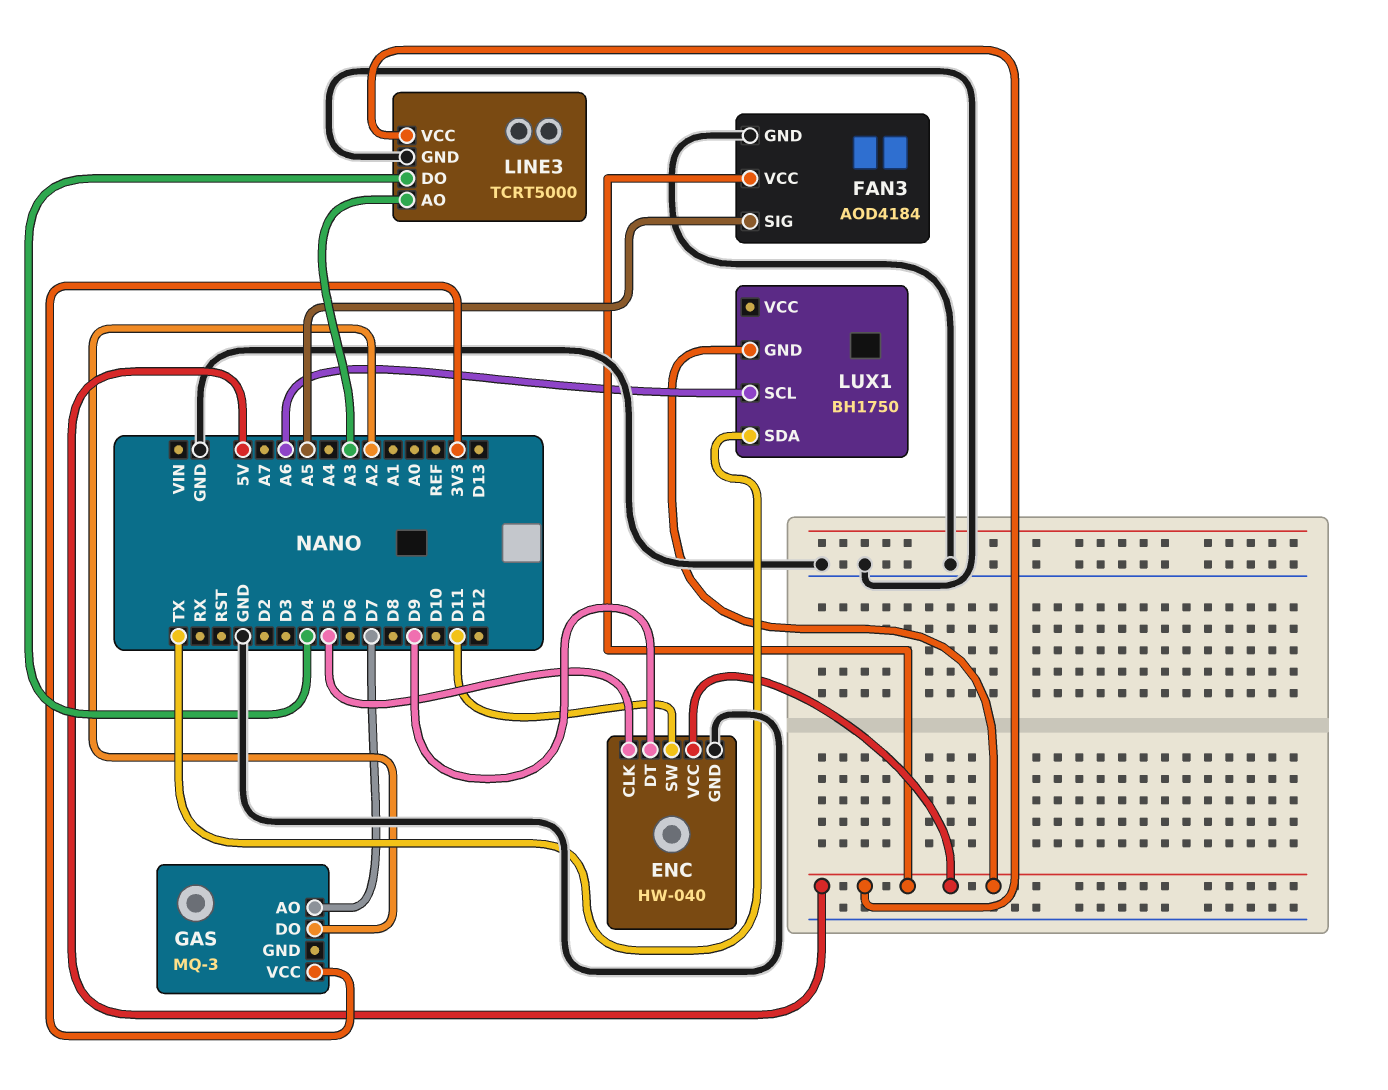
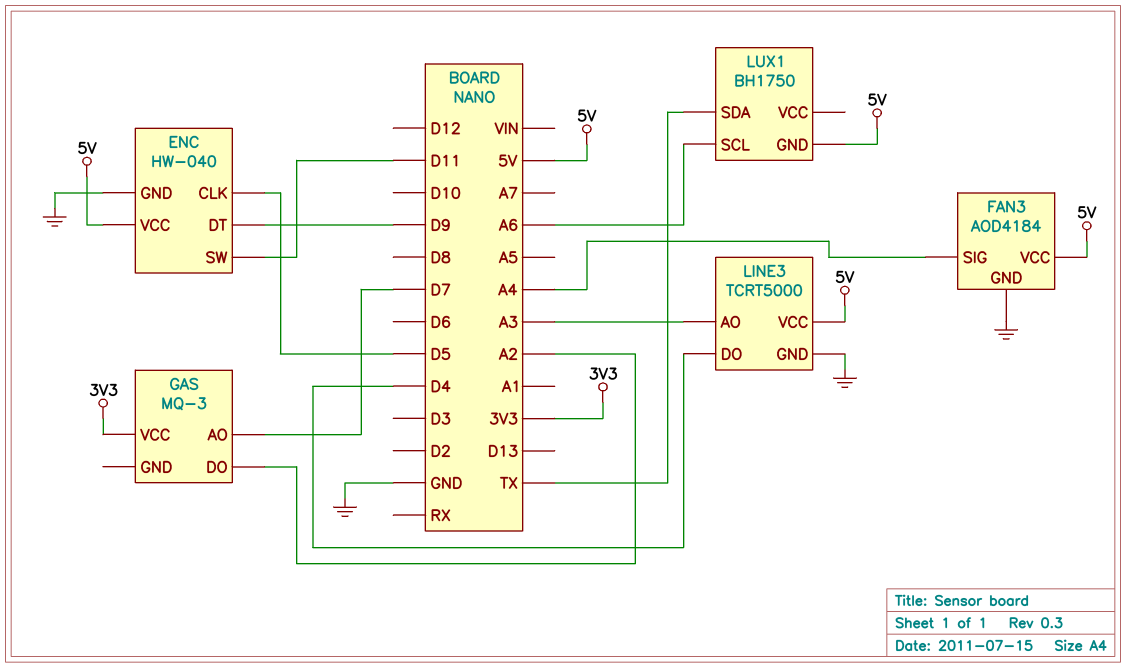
FAN3 pin SIG: A5 -> A4

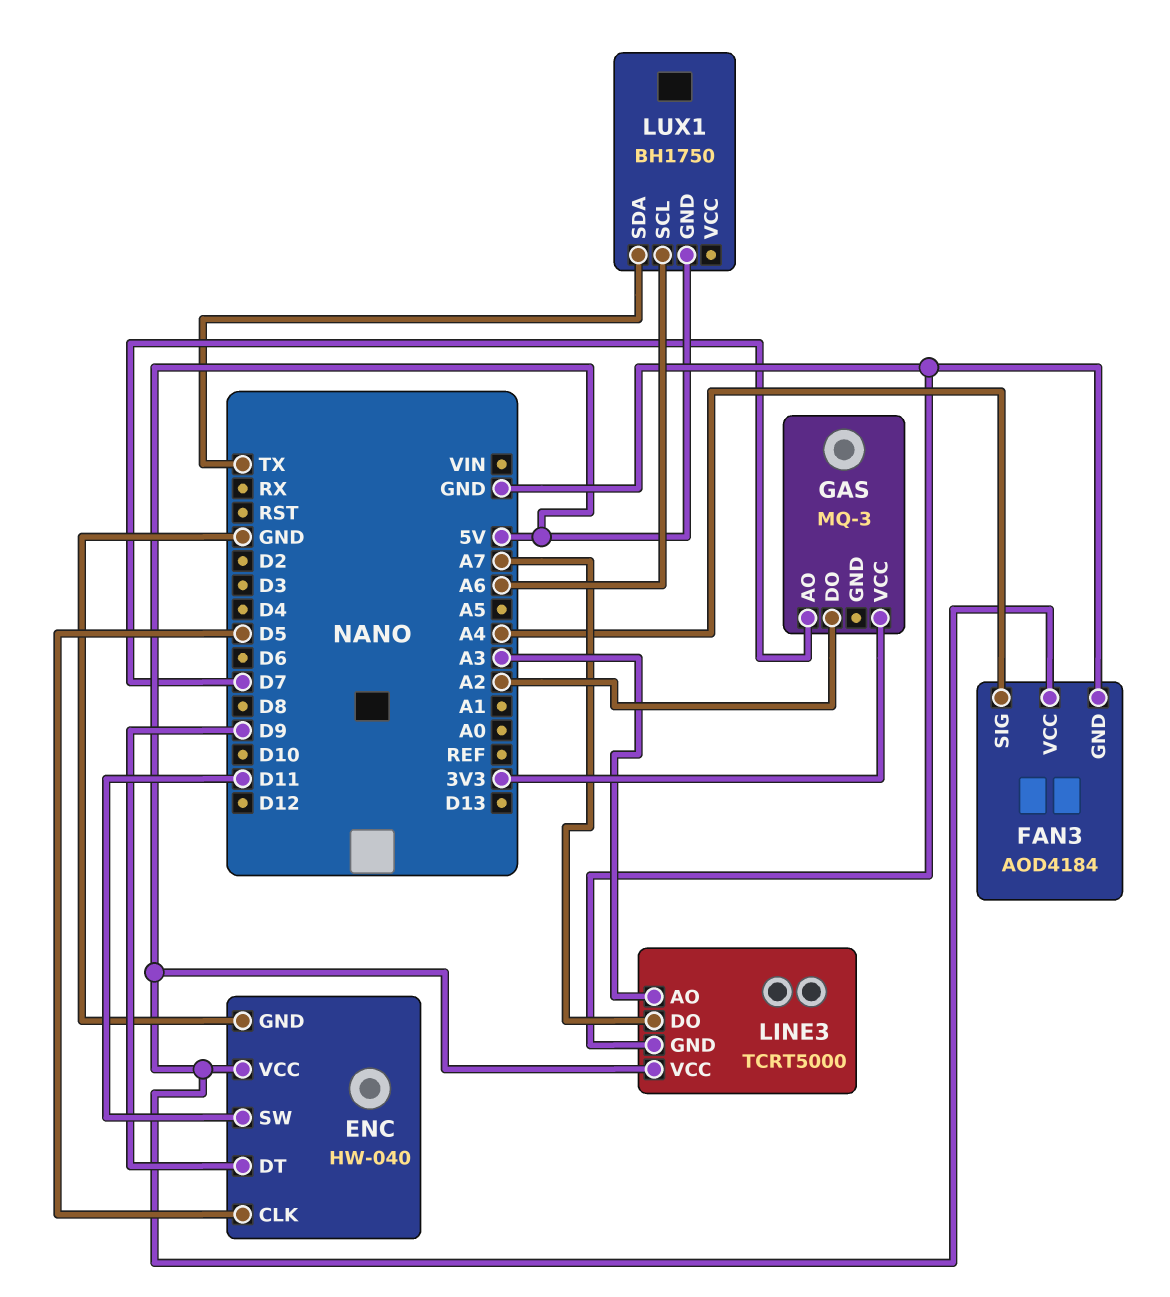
LINE3 pin DO: D4 -> A7

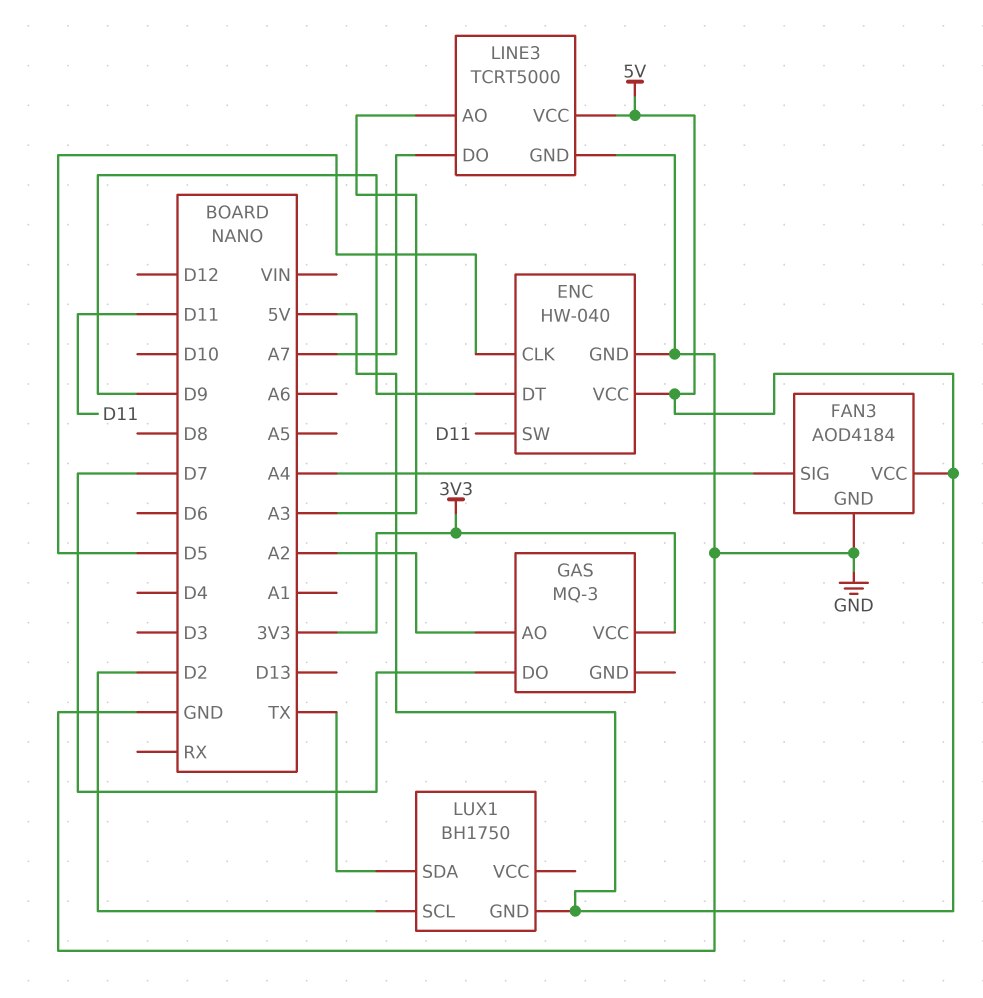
GAS pin AO: D7 -> A2
GAS pin DO: A2 -> D7
LUX1 pin SCL: A6 -> D2

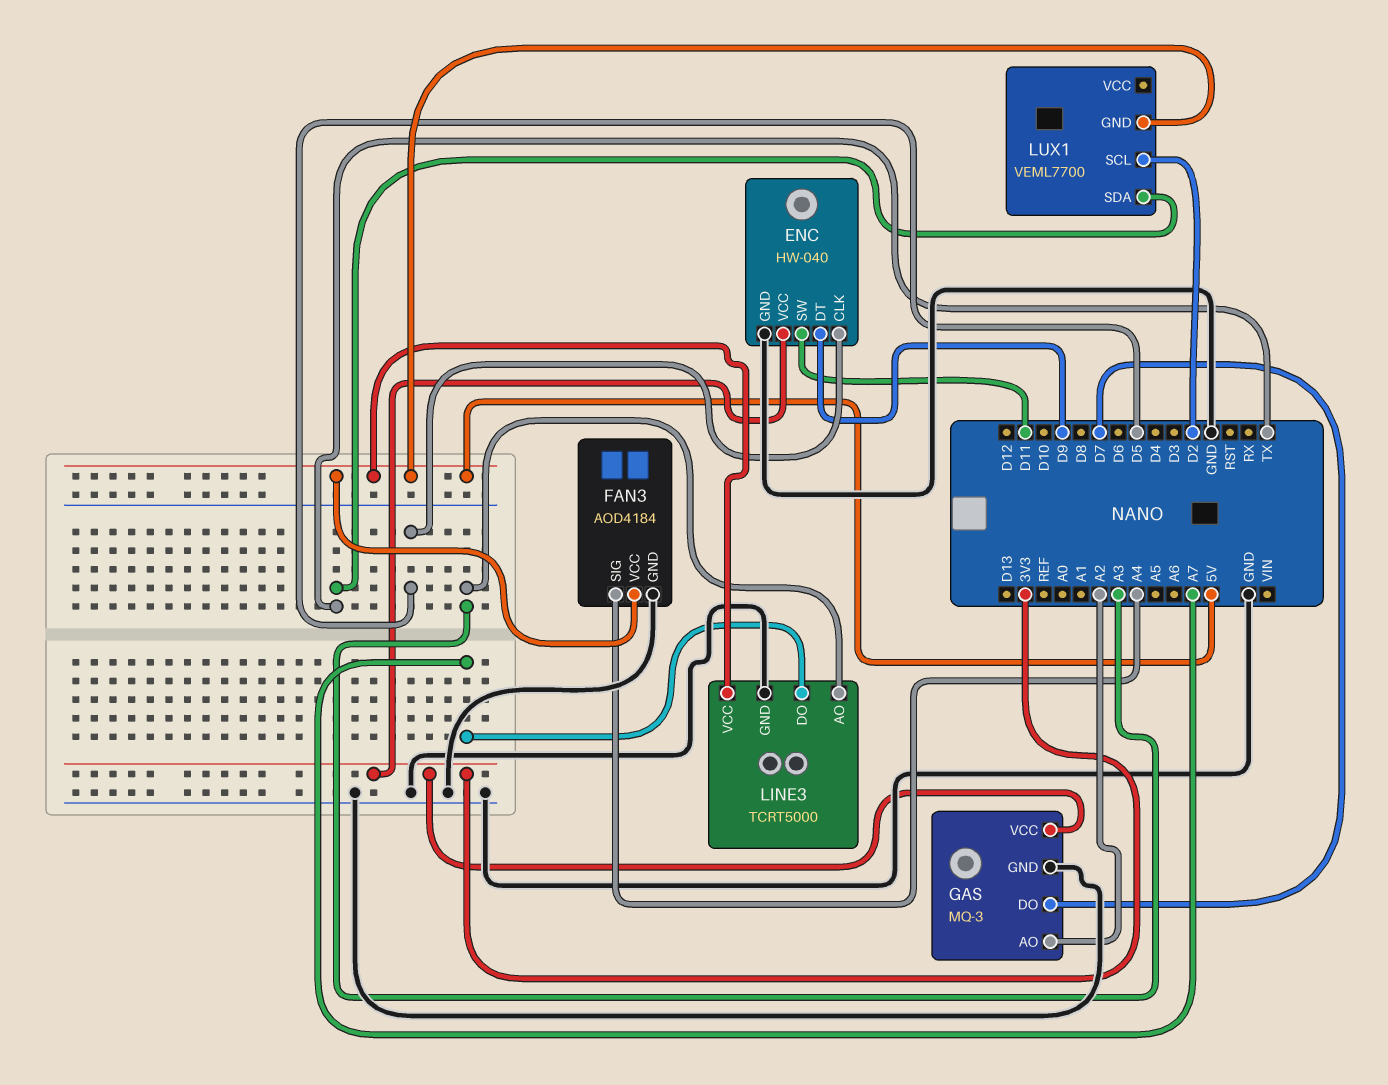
ENC pin VCC: 5V -> 3V3
GAS pin GND: none -> GND
LUX1: BH1750 -> VEML7700

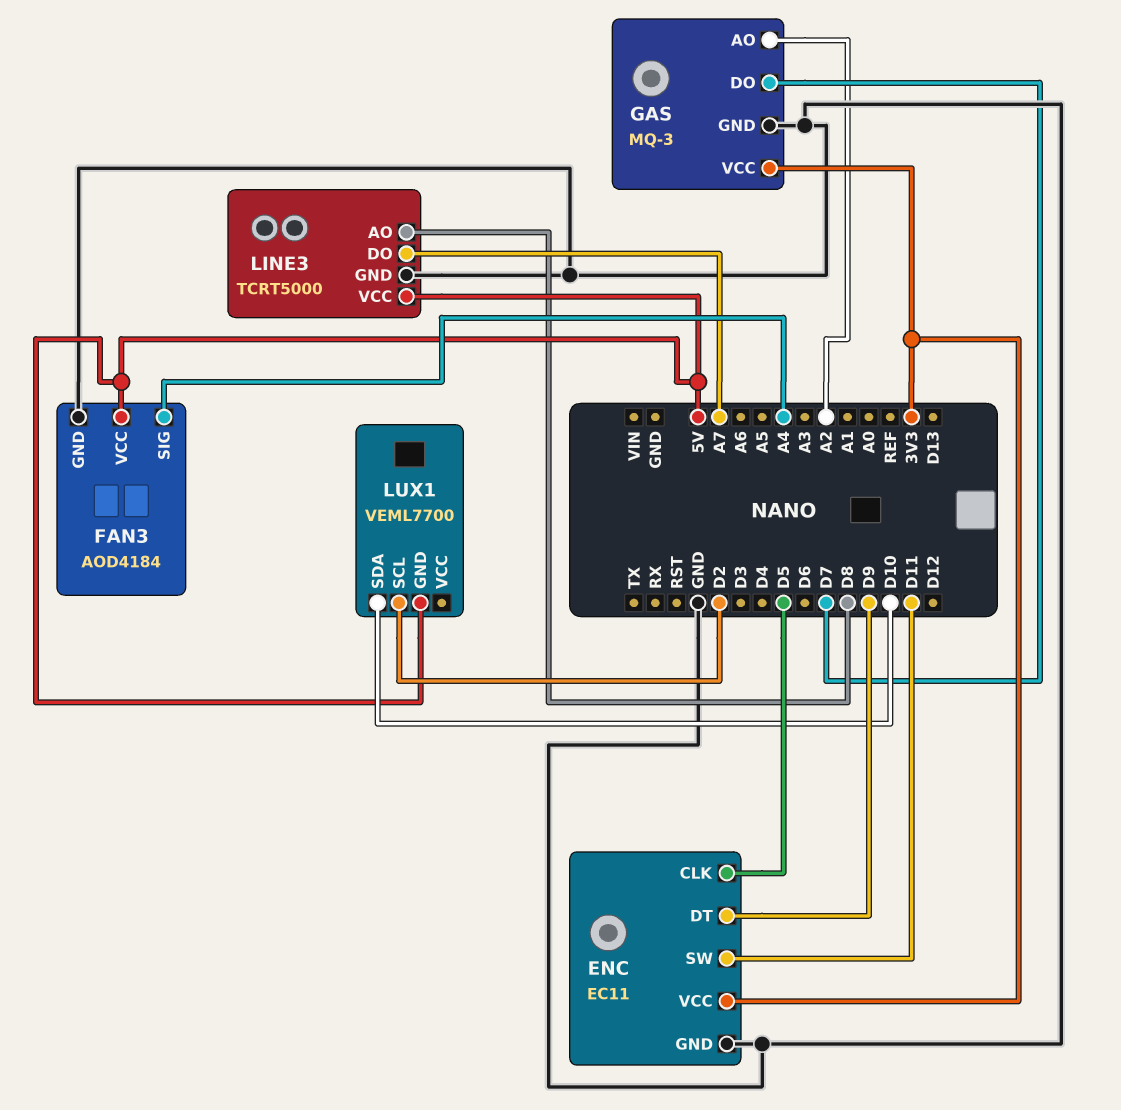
ENC: HW-040 -> EC11
LINE3 pin AO: A3 -> D8
LUX1 pin SDA: TX -> D10

